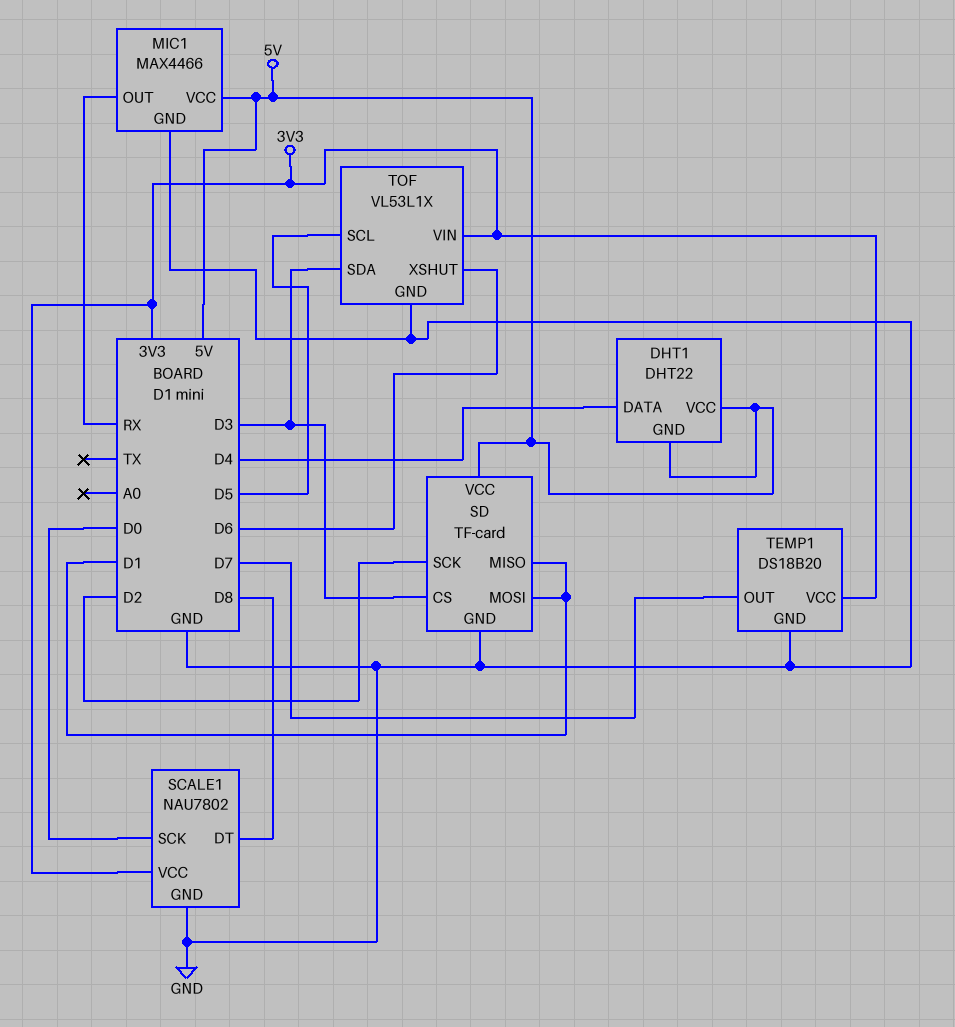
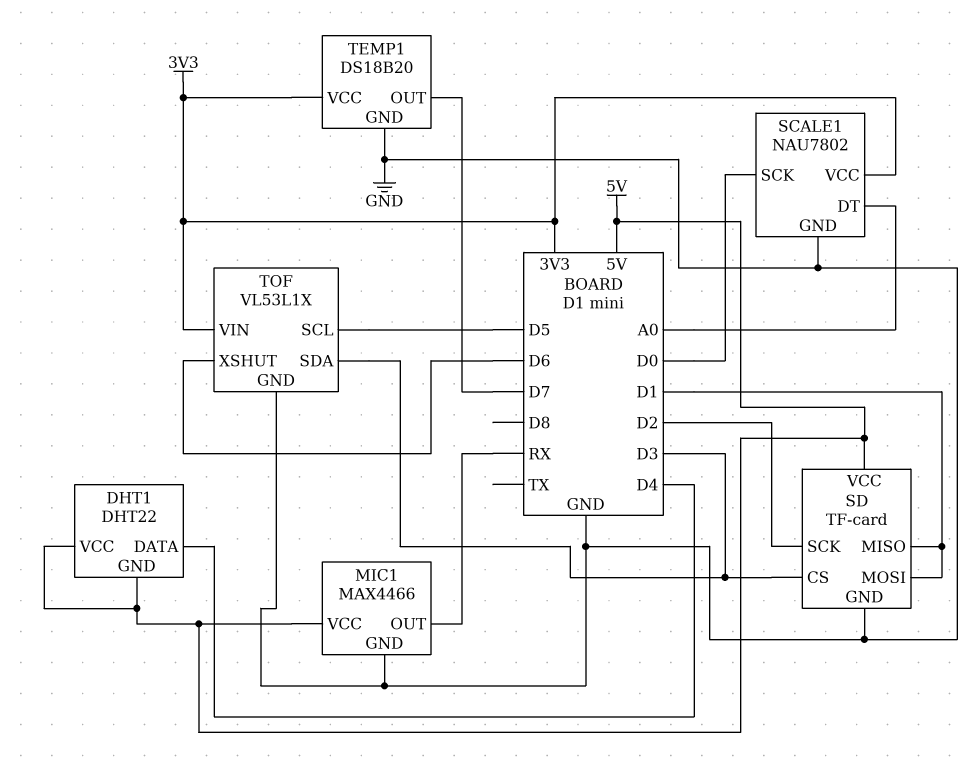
SCALE1 pin DT: D8 -> A0

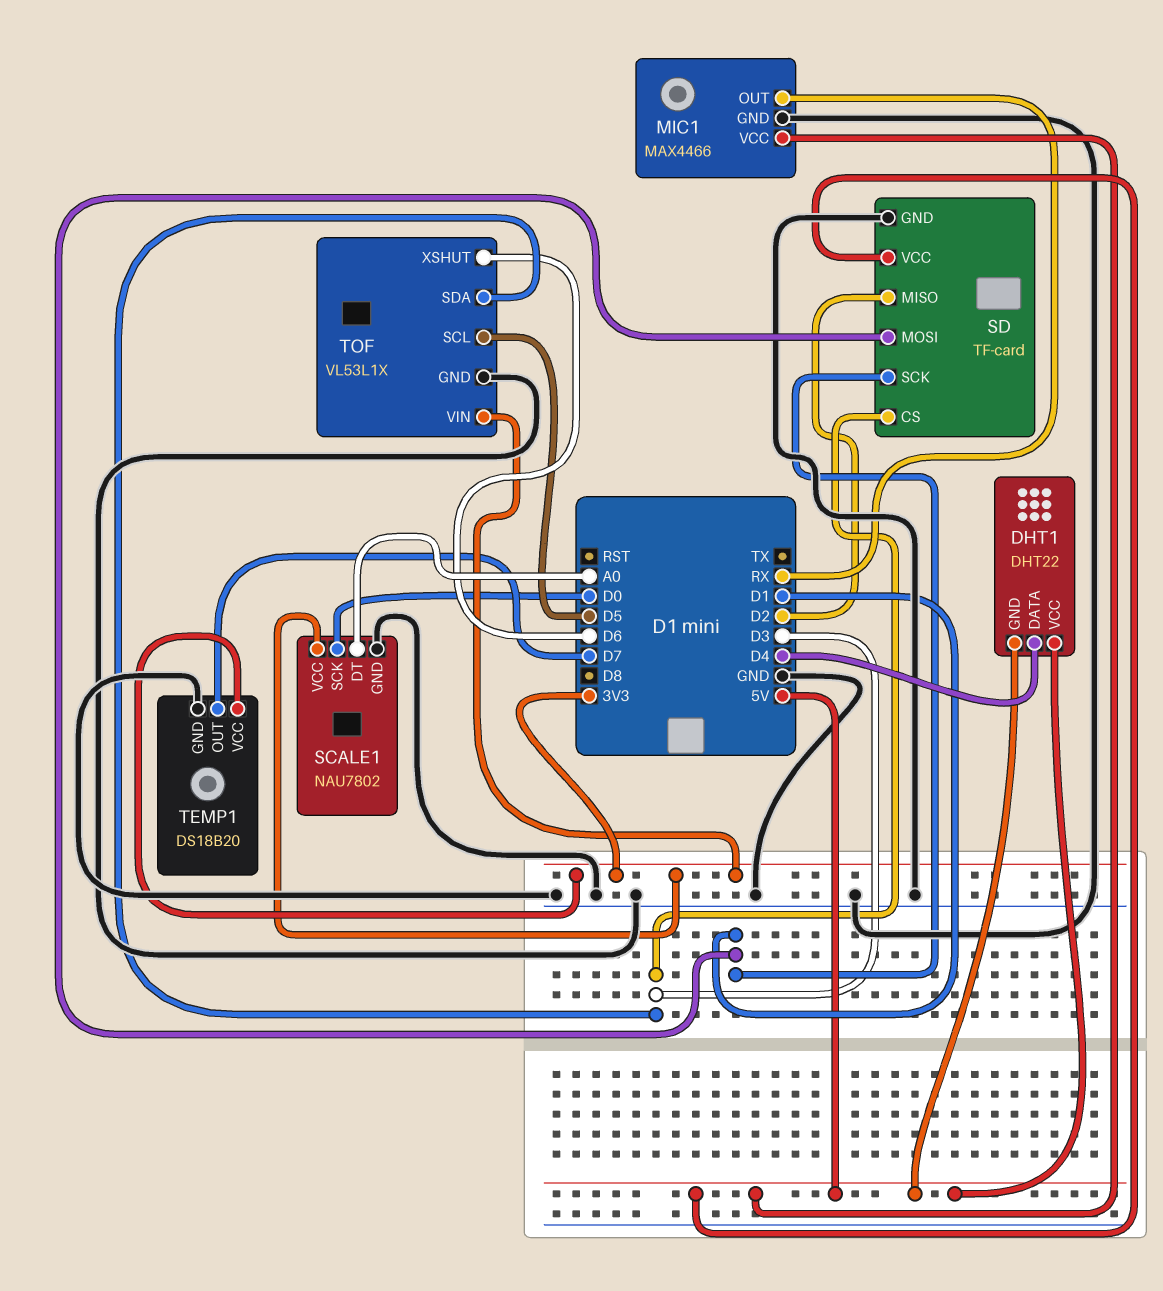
SD pin MISO: D1 -> D2
SD pin SCK: D2 -> D1

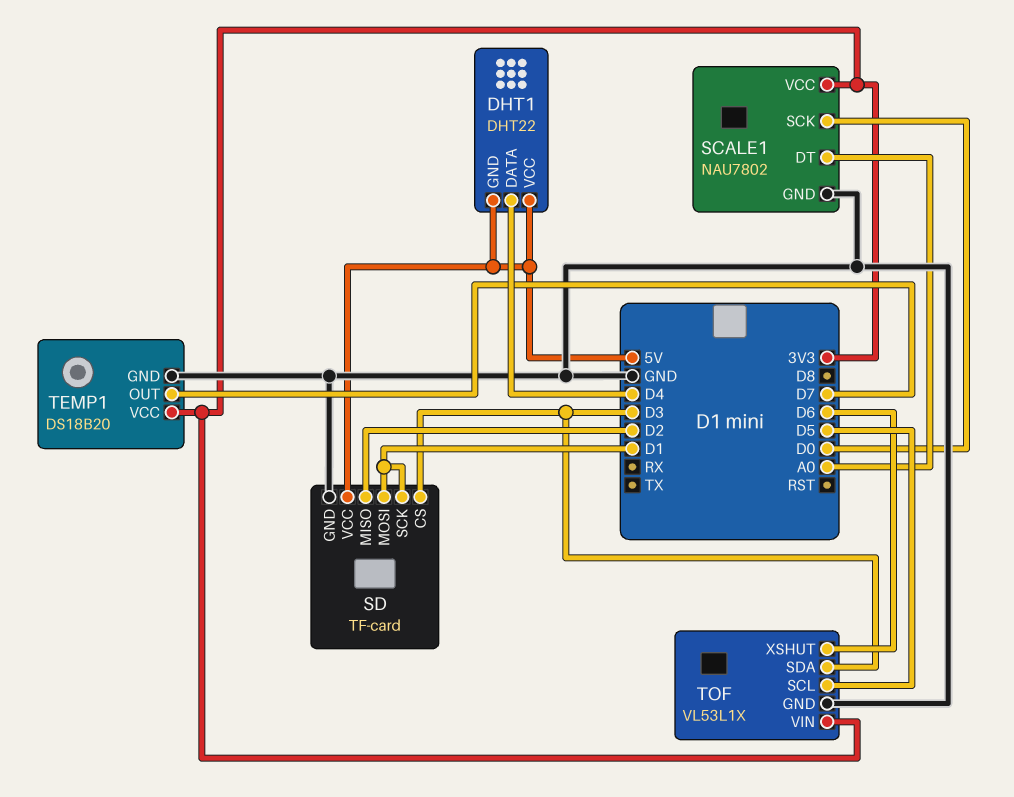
MIC1: MAX4466 -> none
MIC1 pin GND: GND -> none
MIC1 pin OUT: RX -> none
MIC1 pin VCC: 5V -> none

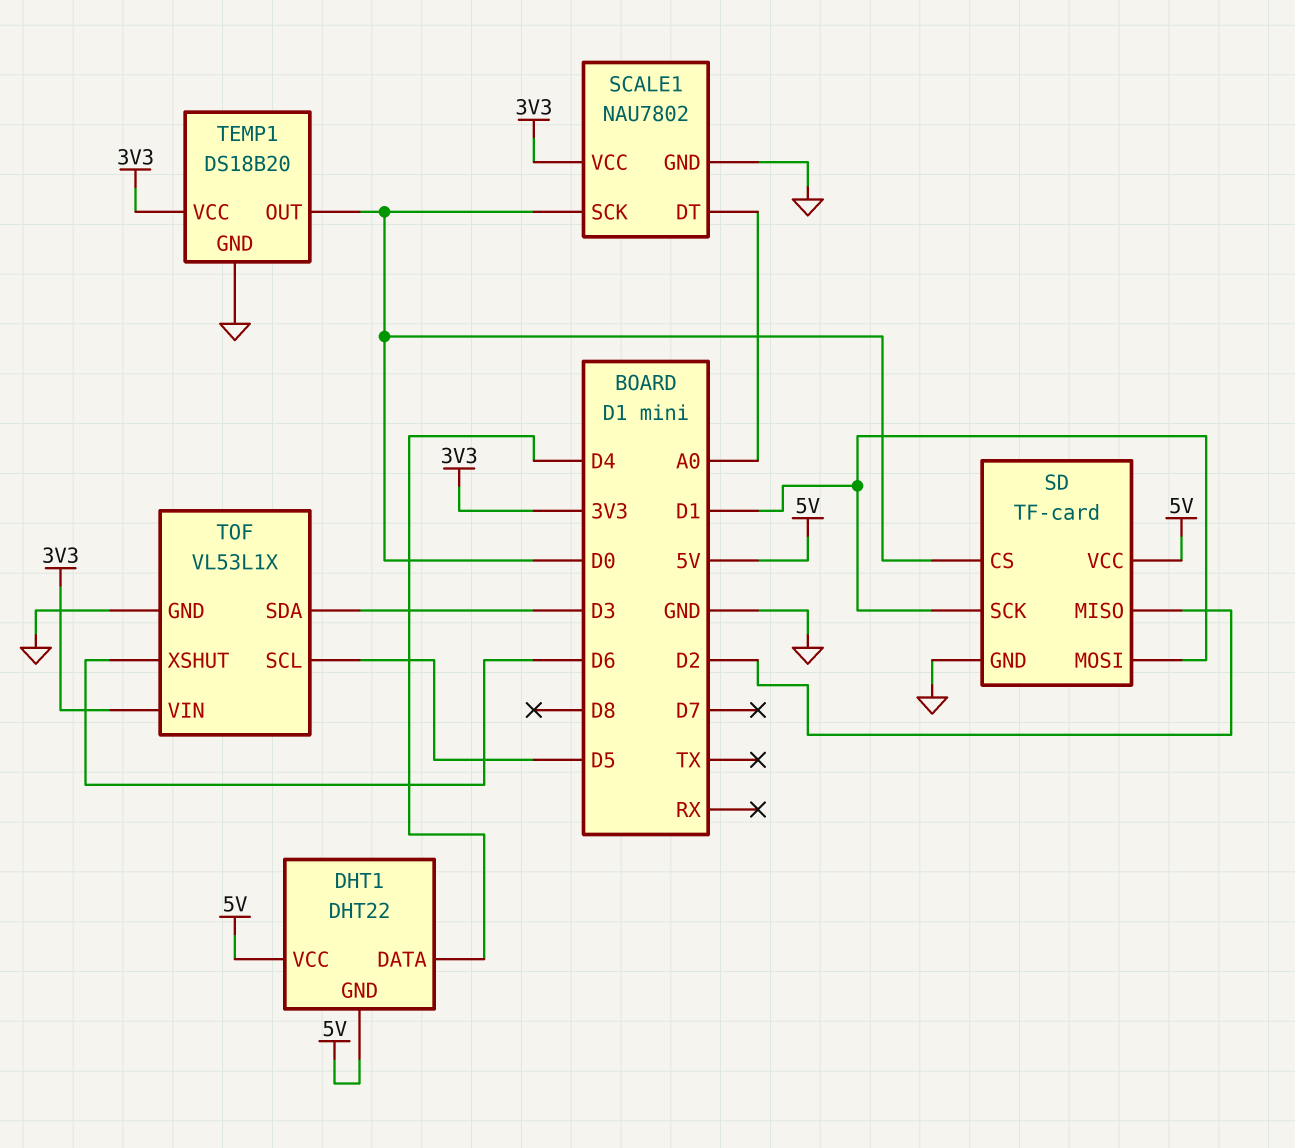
SD pin CS: D3 -> D0
TEMP1 pin OUT: D7 -> D0

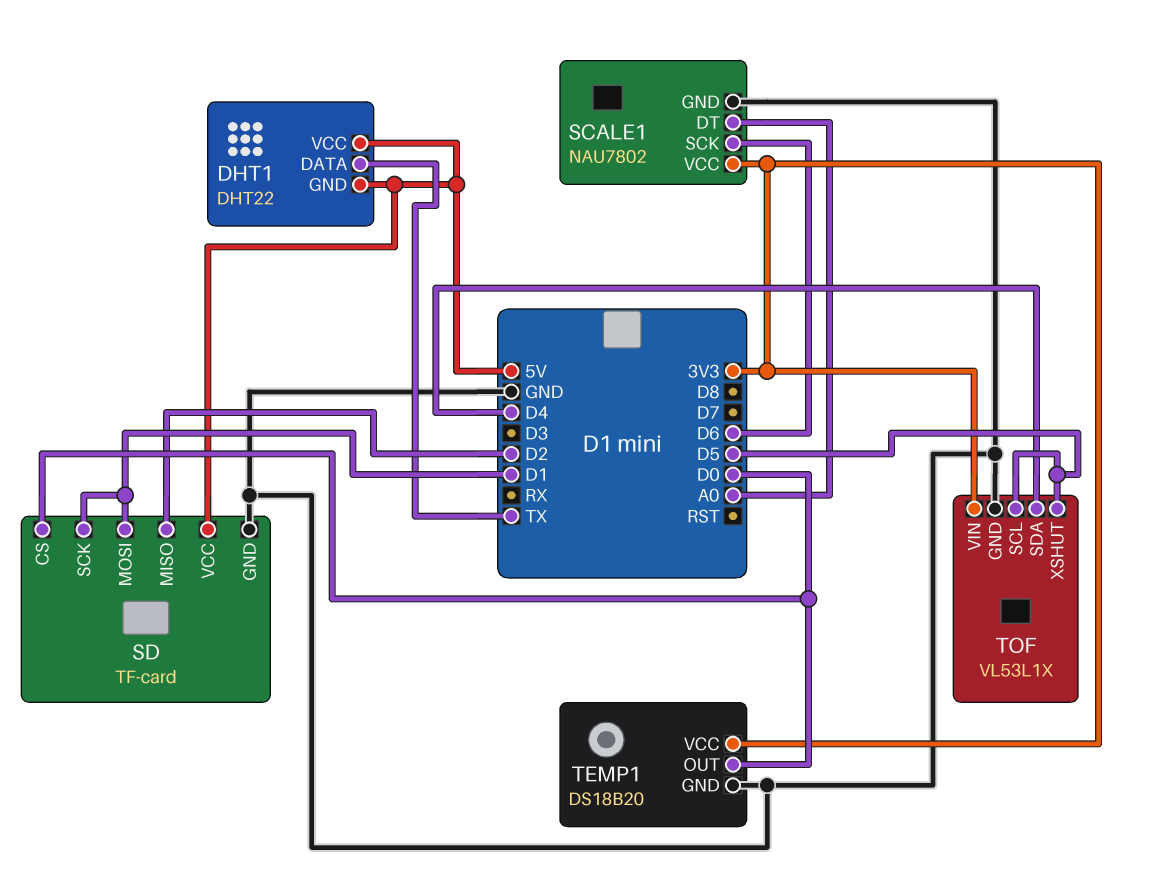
DHT1 pin DATA: D4 -> TX
SCALE1 pin SCK: D0 -> D6
TOF pin SDA: D3 -> D4
TOF pin XSHUT: D6 -> D5

